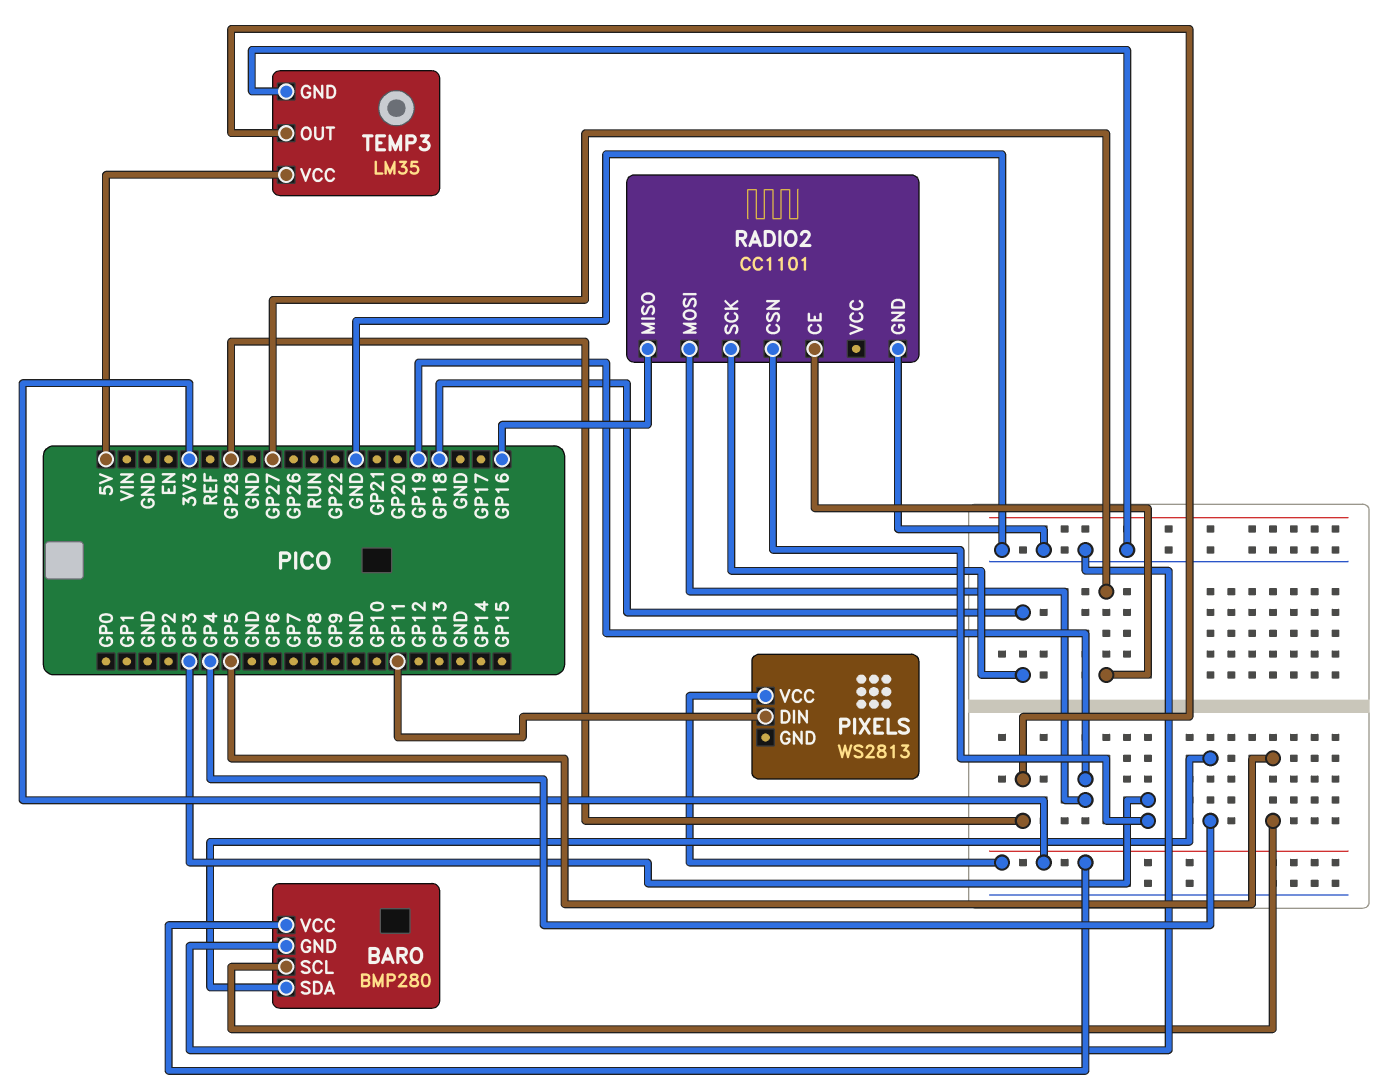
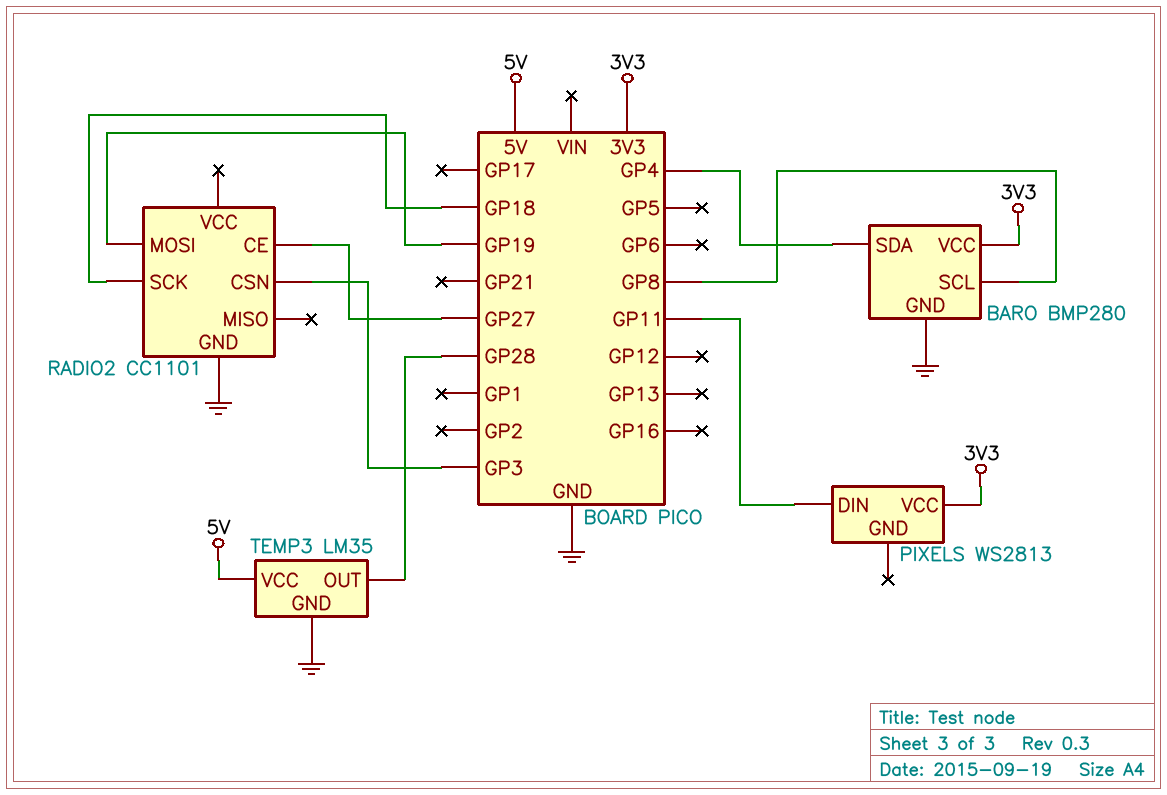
BARO pin SCL: GP5 -> GP8
RADIO2 pin MISO: GP16 -> none

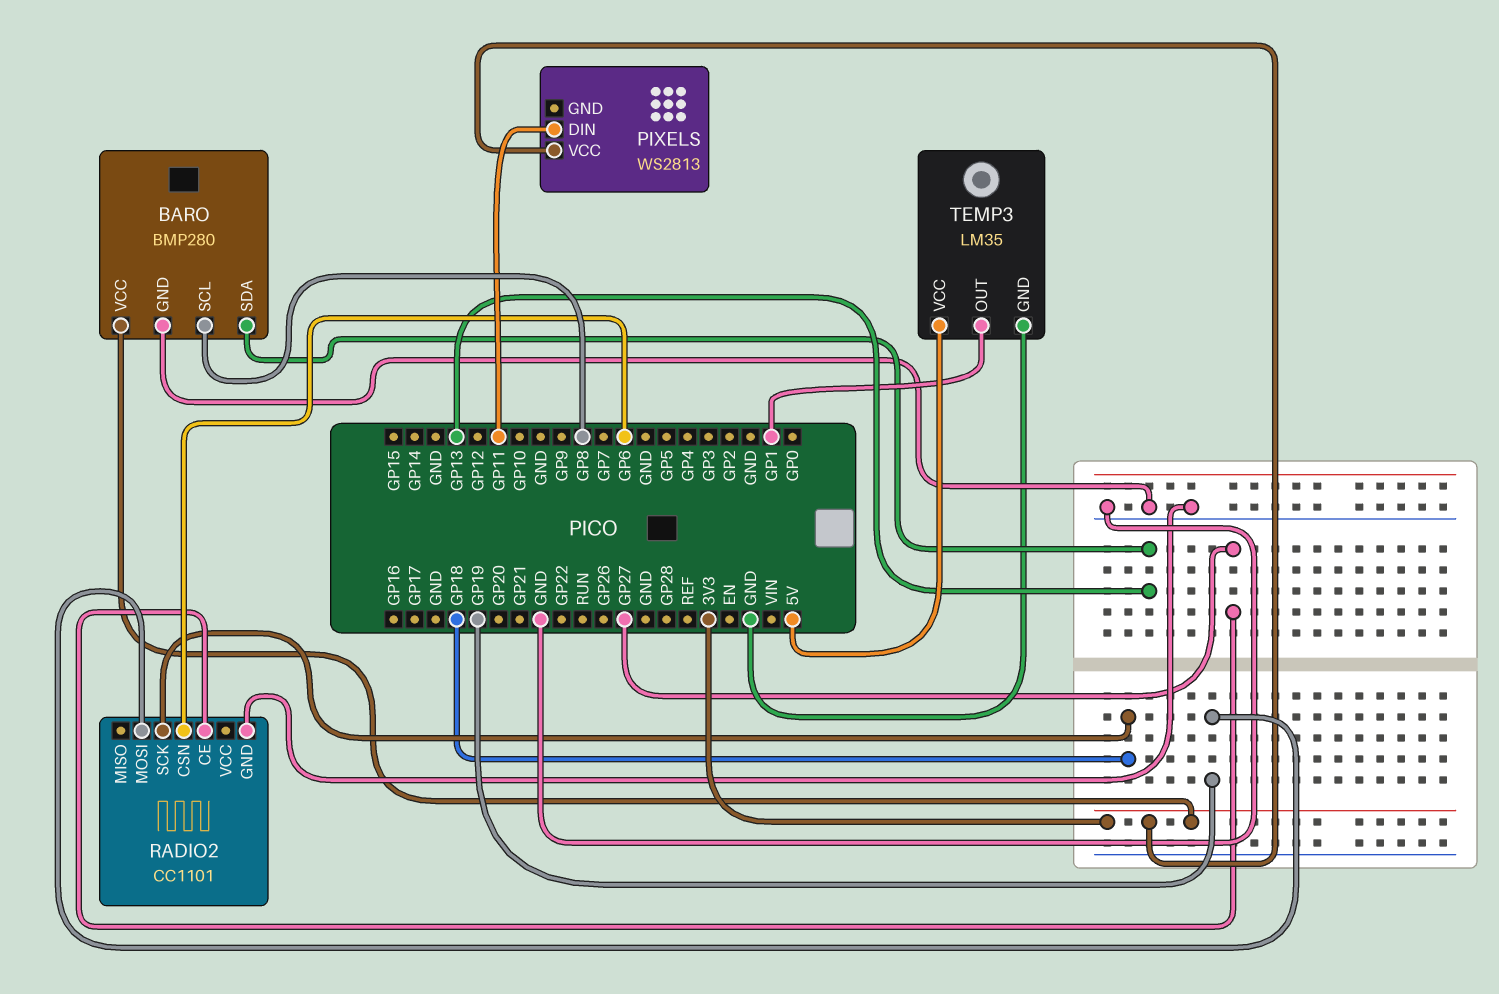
BARO pin SDA: GP4 -> GP13
RADIO2 pin CSN: GP3 -> GP6
TEMP3 pin OUT: GP28 -> GP1

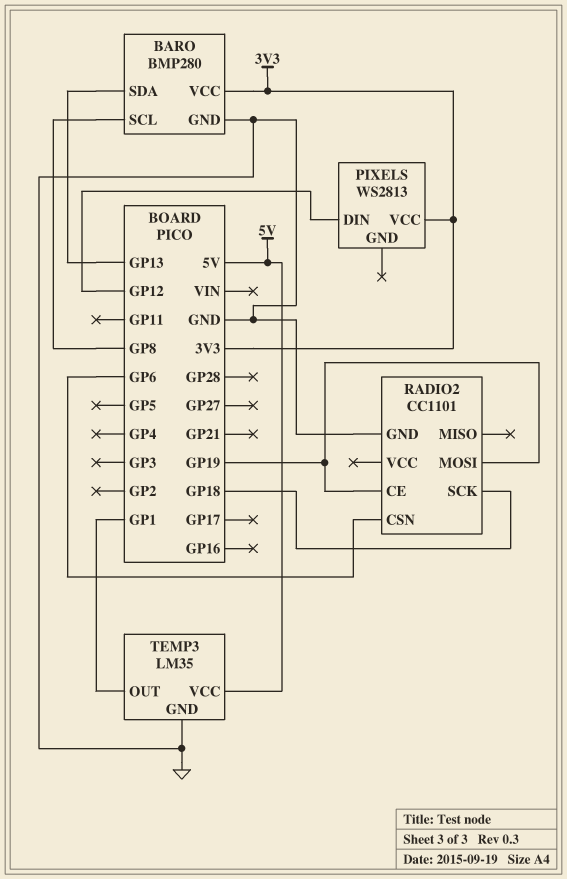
PIXELS pin DIN: GP11 -> GP12
RADIO2 pin CE: GP27 -> GP19

